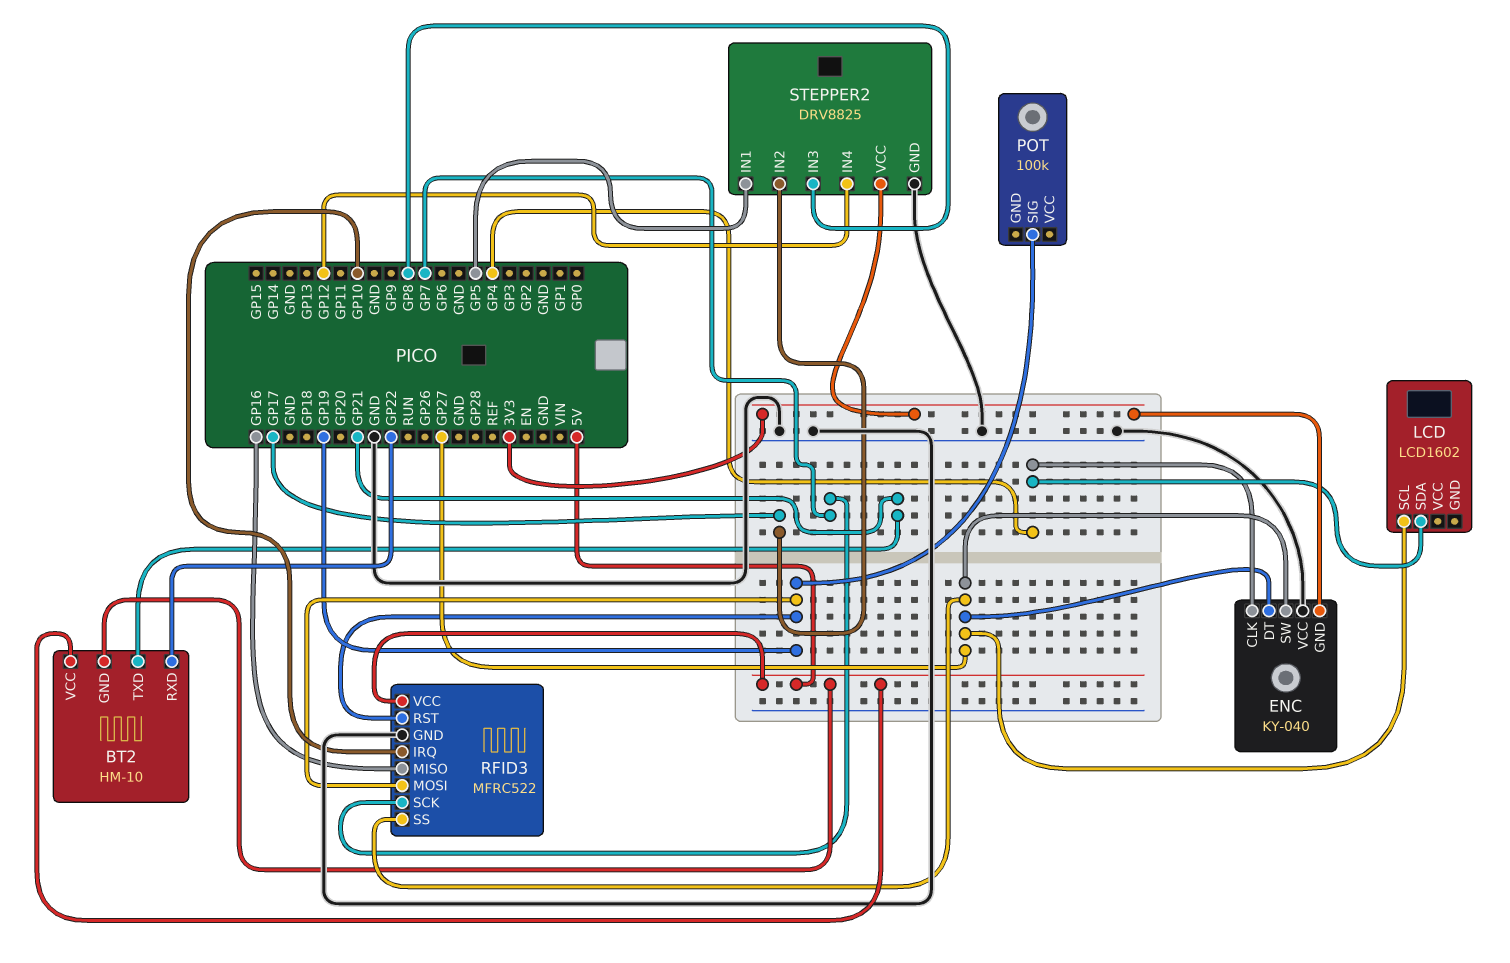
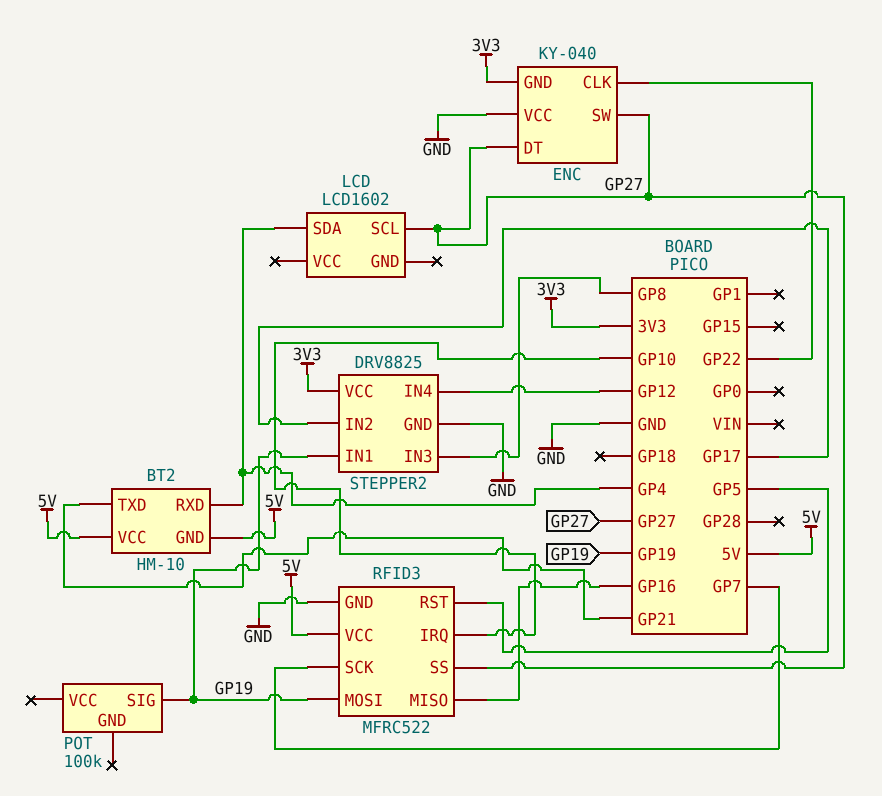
BT2 pin RXD: GP22 -> GP4
ENC pin CLK: GP4 -> GP22
RFID3 pin RST: GP19 -> GP5
STEPPER2 pin IN1: GP5 -> GP19

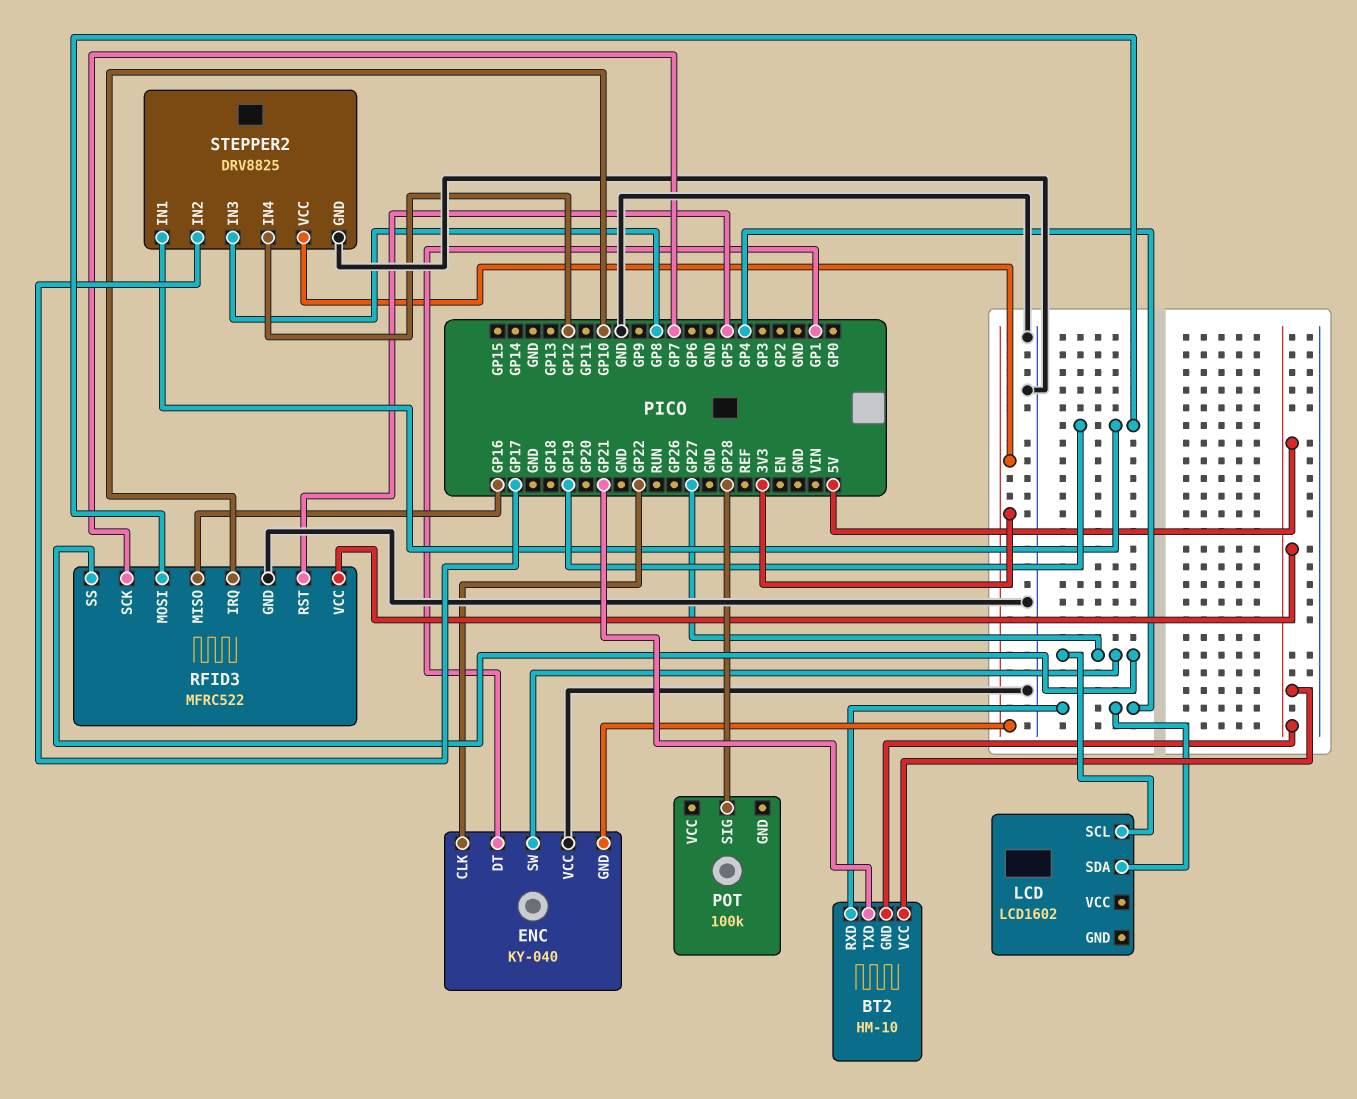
ENC pin DT: GP27 -> GP1
POT pin SIG: GP19 -> GP28

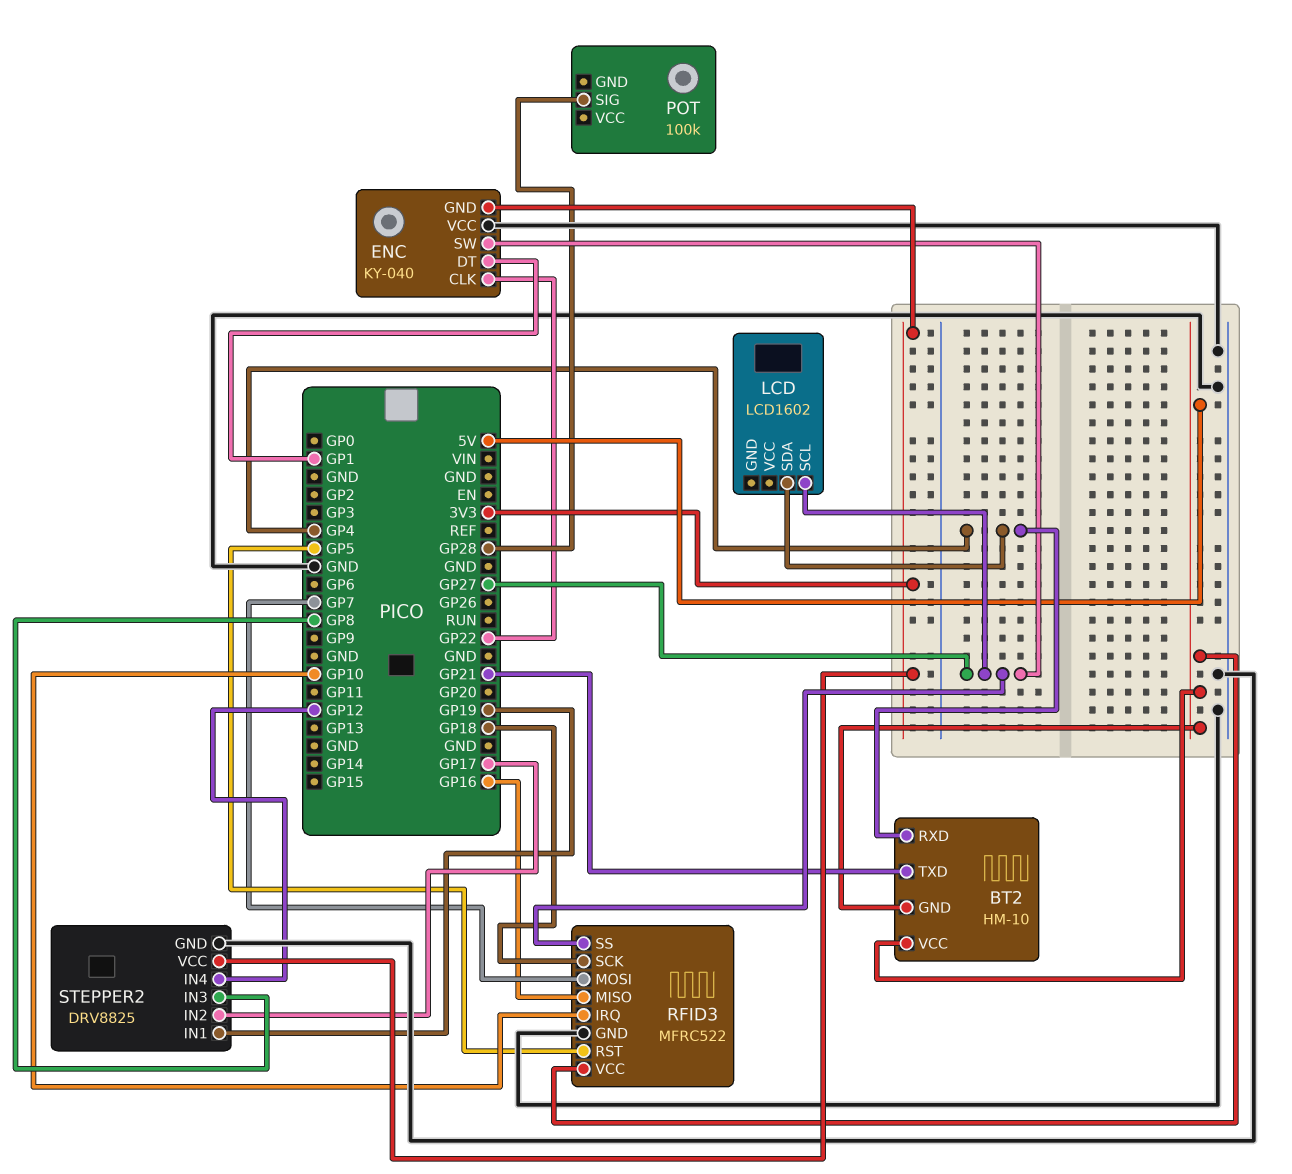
RFID3 pin MOSI: GP19 -> GP7
RFID3 pin SCK: GP7 -> GP18

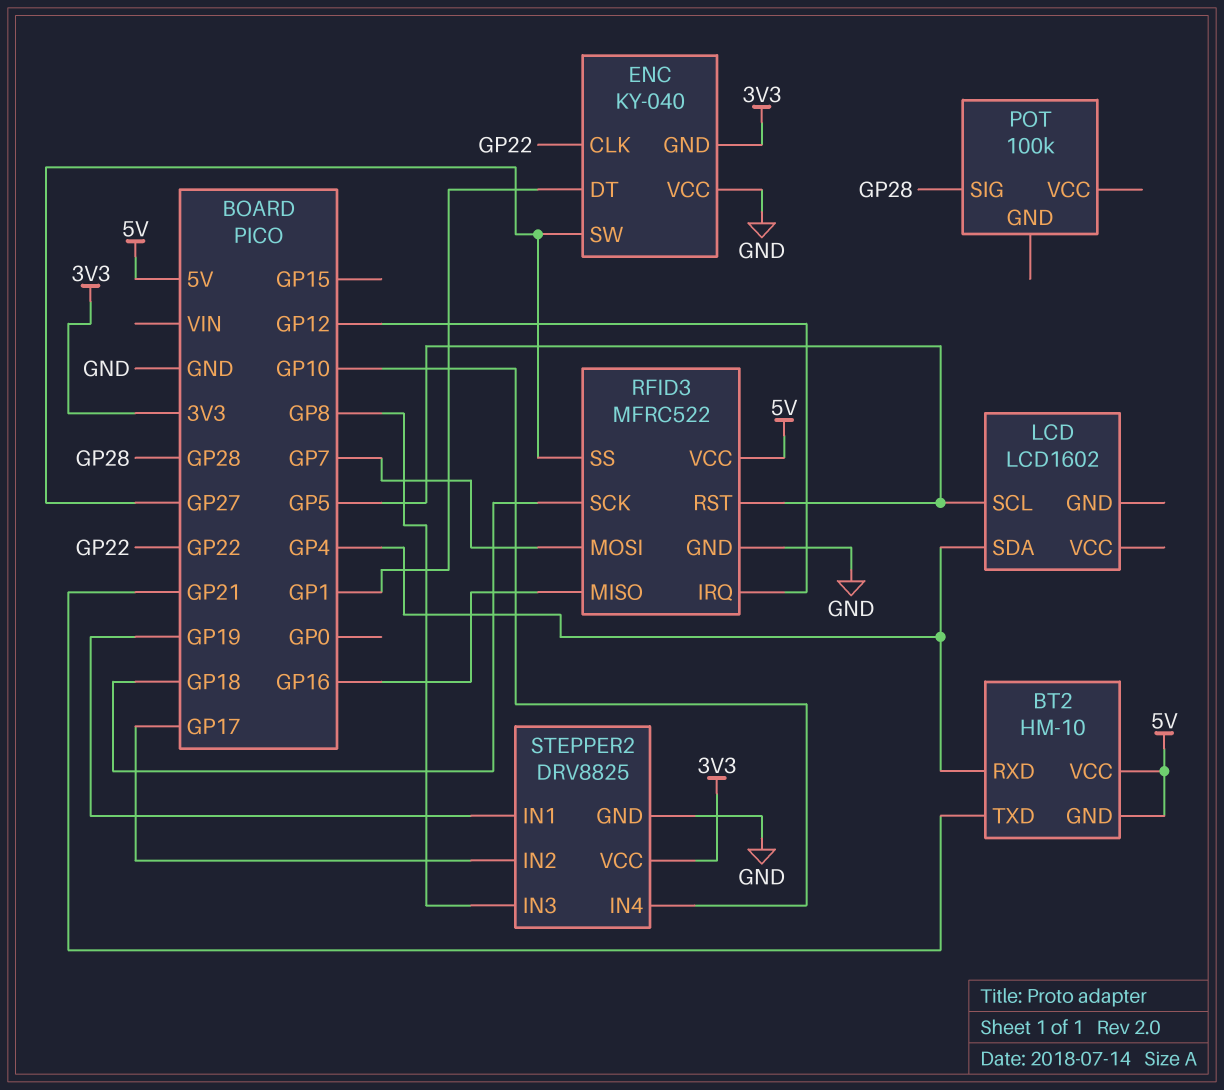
LCD pin SCL: GP27 -> GP5
RFID3 pin IRQ: GP10 -> GP12
STEPPER2 pin IN4: GP12 -> GP10

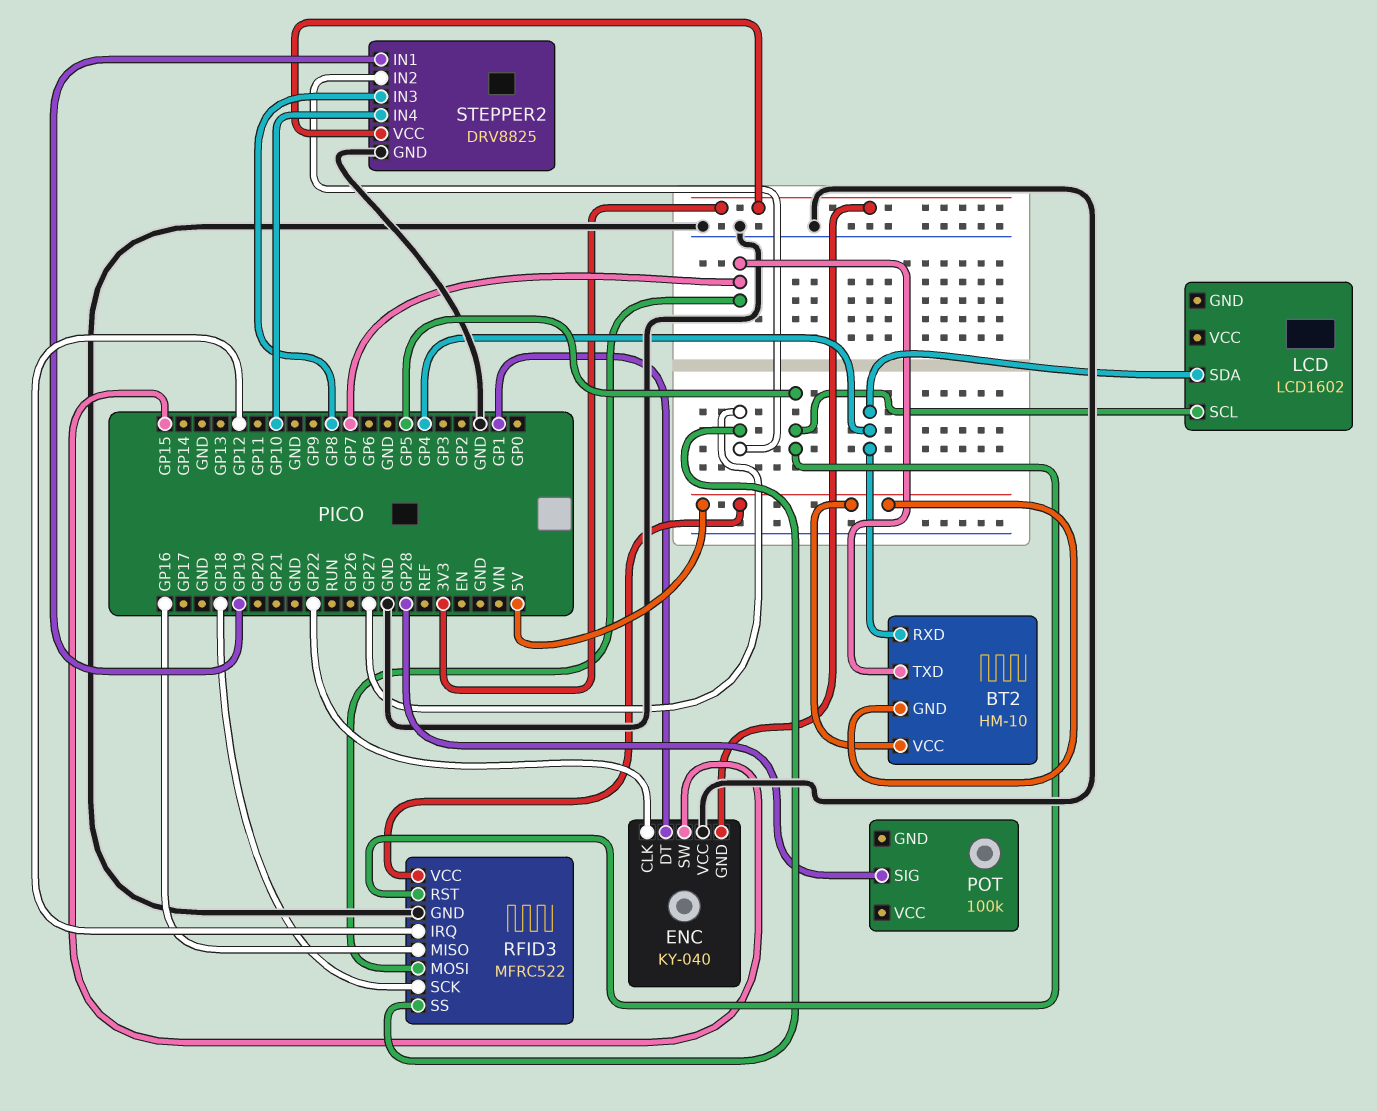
BT2 pin TXD: GP21 -> GP7
ENC pin SW: GP27 -> GP15
STEPPER2 pin IN2: GP17 -> GP27

